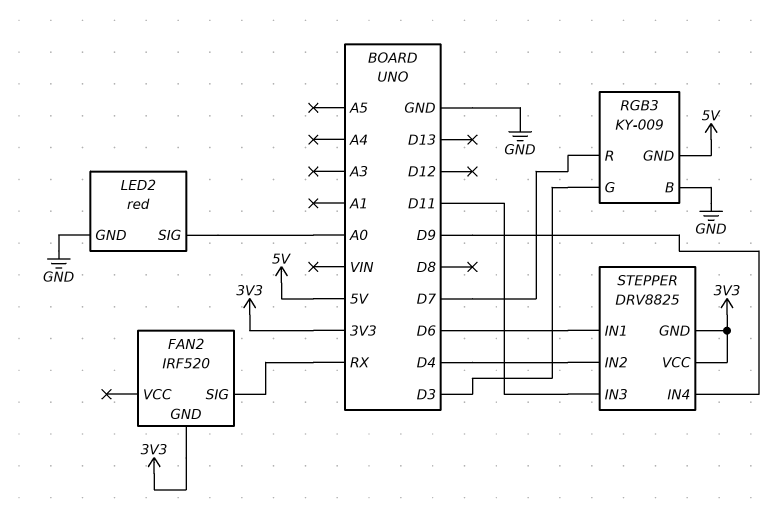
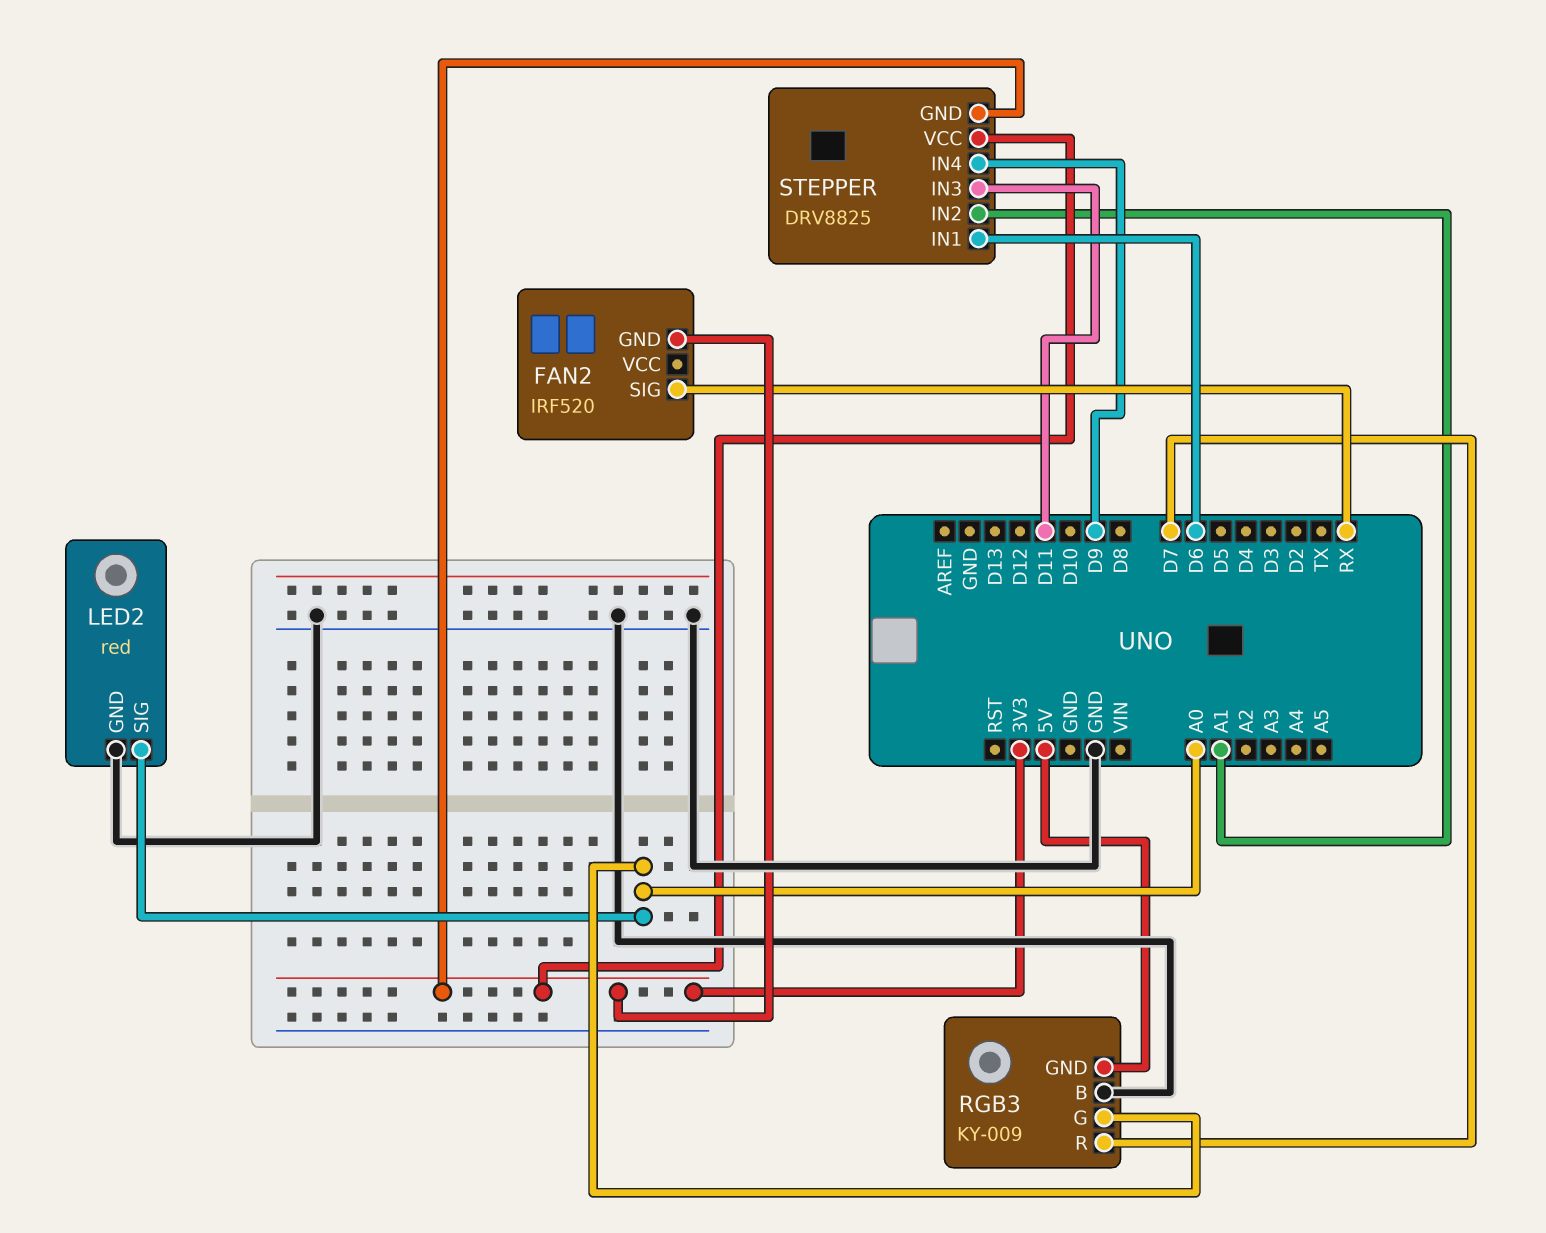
RGB3 pin G: D3 -> A0
STEPPER pin IN2: D4 -> A1

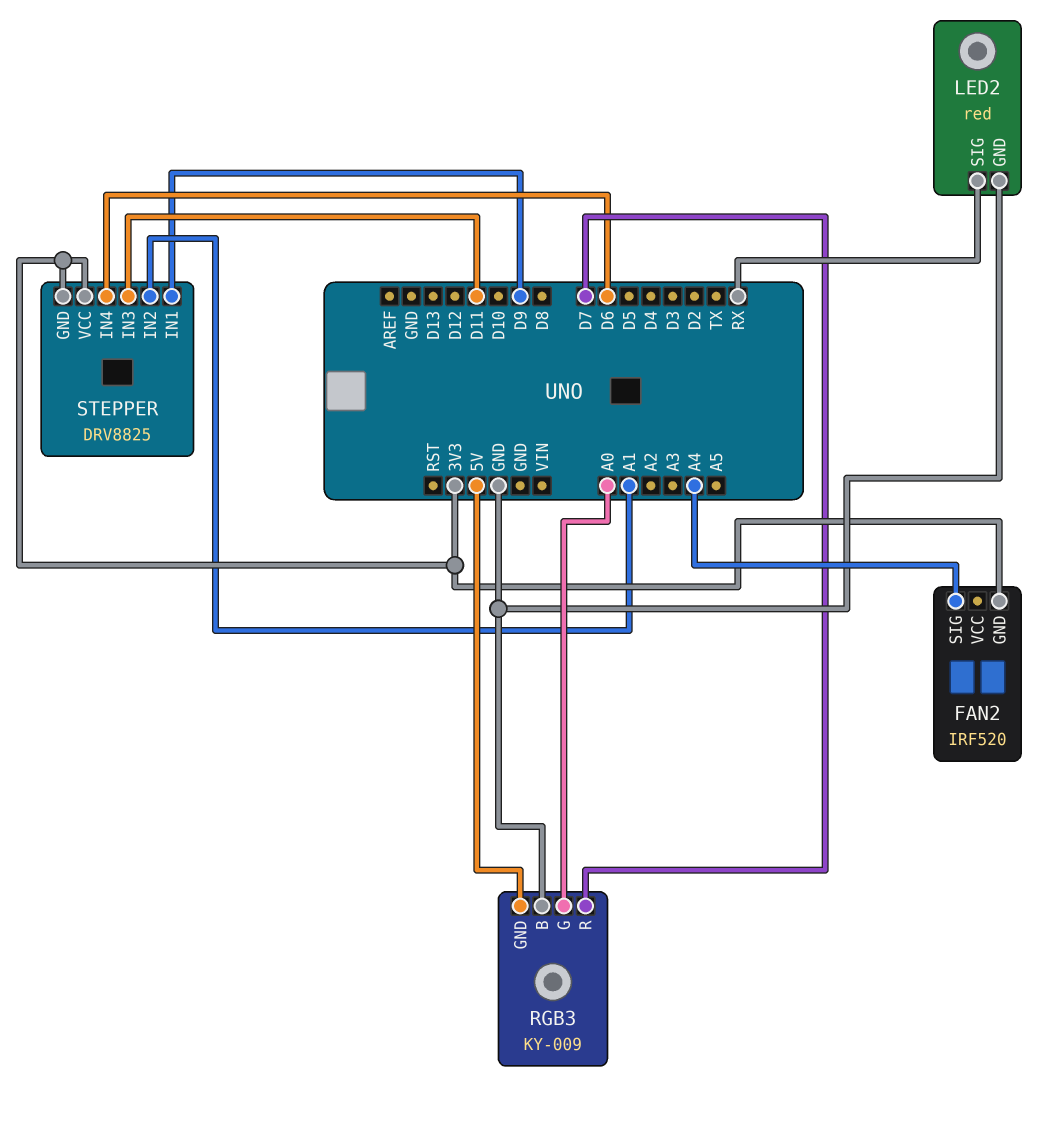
FAN2 pin SIG: RX -> A4
LED2 pin SIG: A0 -> RX
STEPPER pin IN1: D6 -> D9
STEPPER pin IN4: D9 -> D6

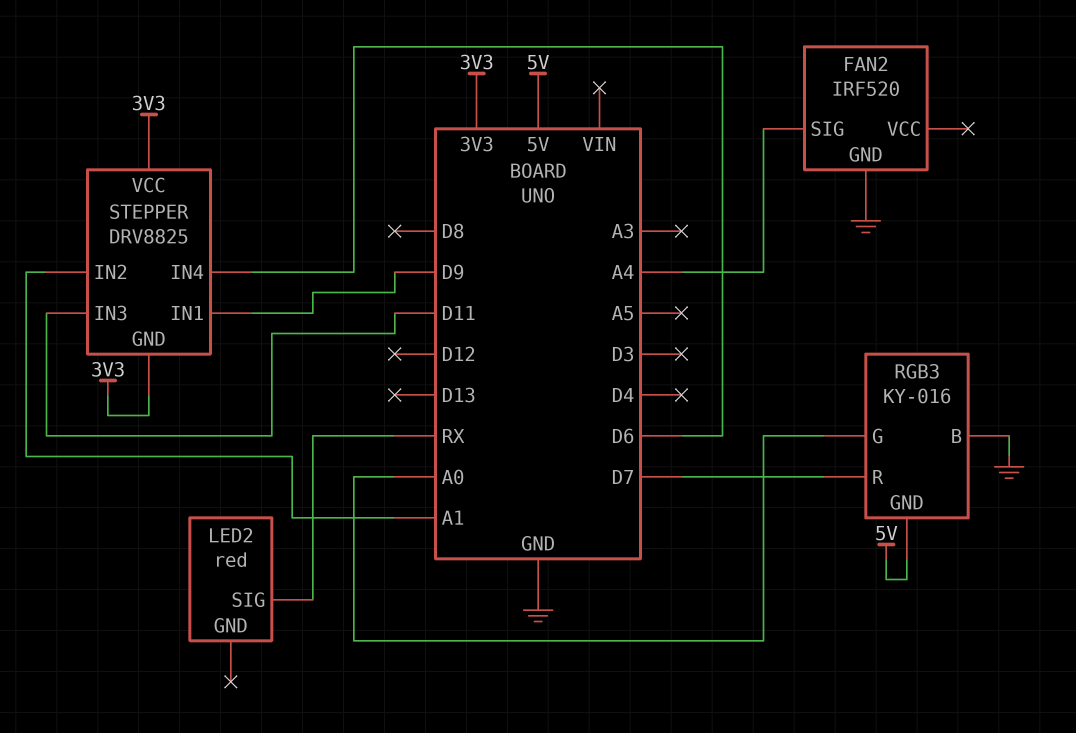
FAN2 pin GND: 3V3 -> GND
LED2 pin GND: GND -> none
RGB3: KY-009 -> KY-016

